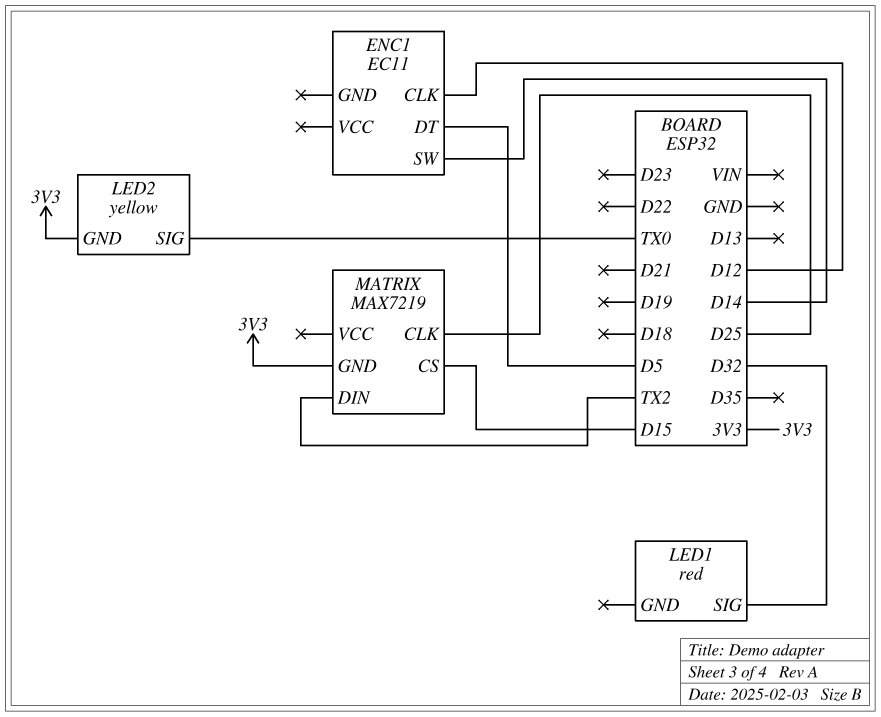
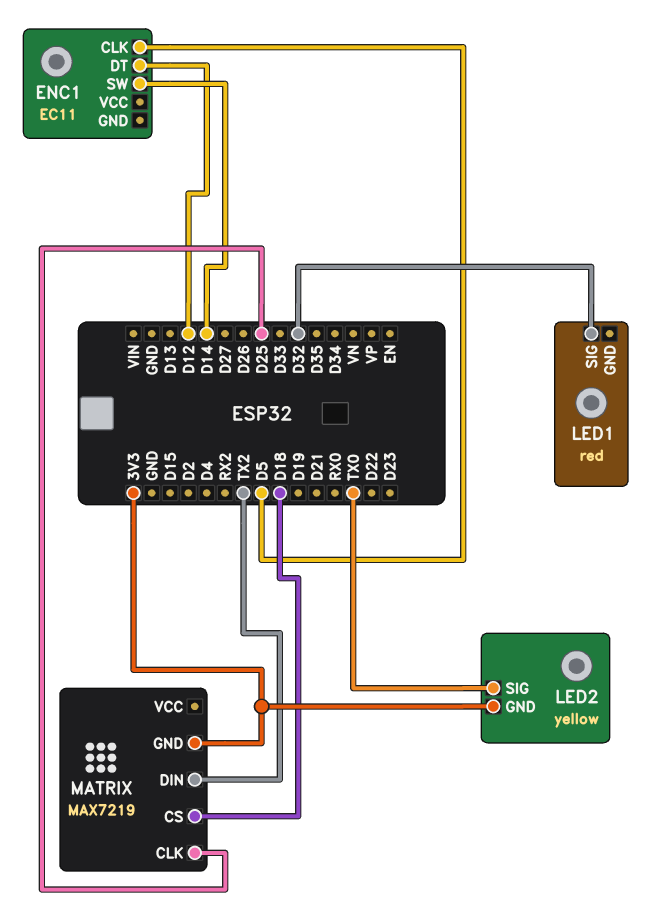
ENC1 pin CLK: D12 -> D5
ENC1 pin DT: D5 -> D12
MATRIX pin CS: D15 -> D18

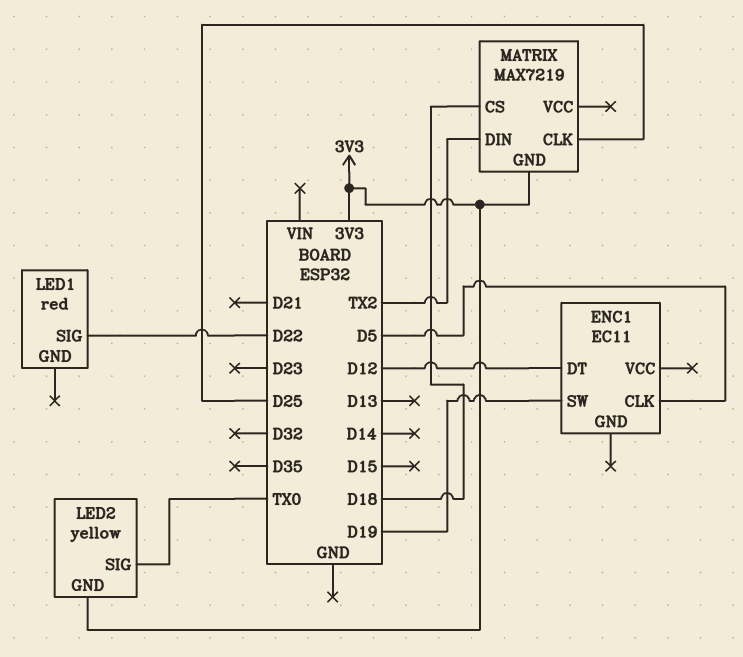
ENC1 pin SW: D14 -> D19
LED1 pin SIG: D32 -> D22

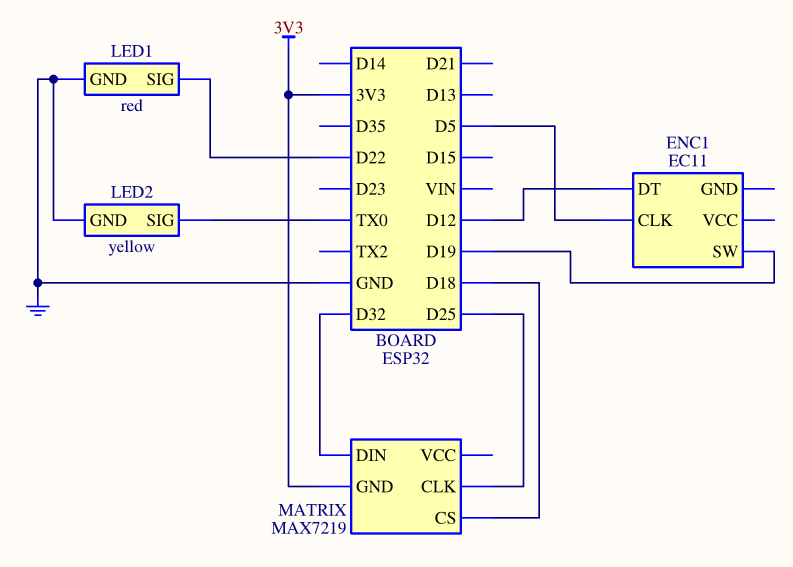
LED1 pin GND: none -> GND
LED2 pin GND: 3V3 -> GND
MATRIX pin DIN: TX2 -> D32

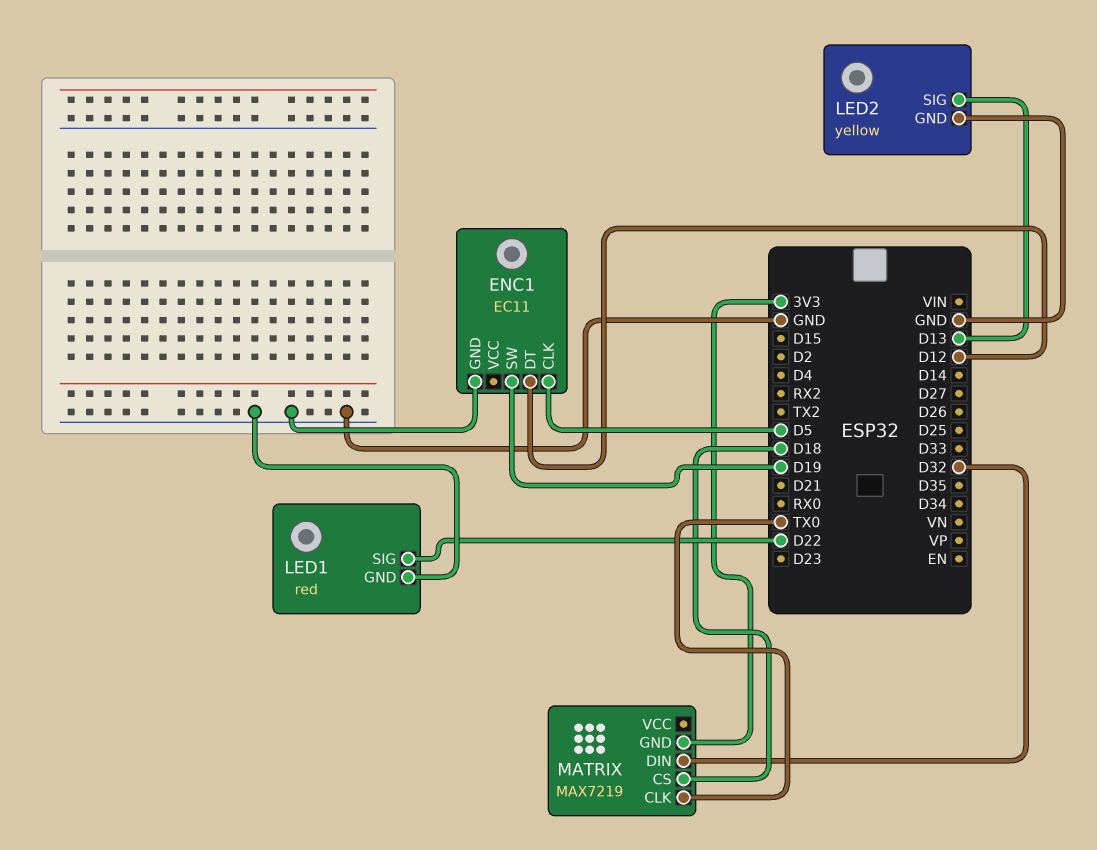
ENC1 pin GND: none -> GND
LED2 pin SIG: TX0 -> D13
MATRIX pin CLK: D25 -> TX0

